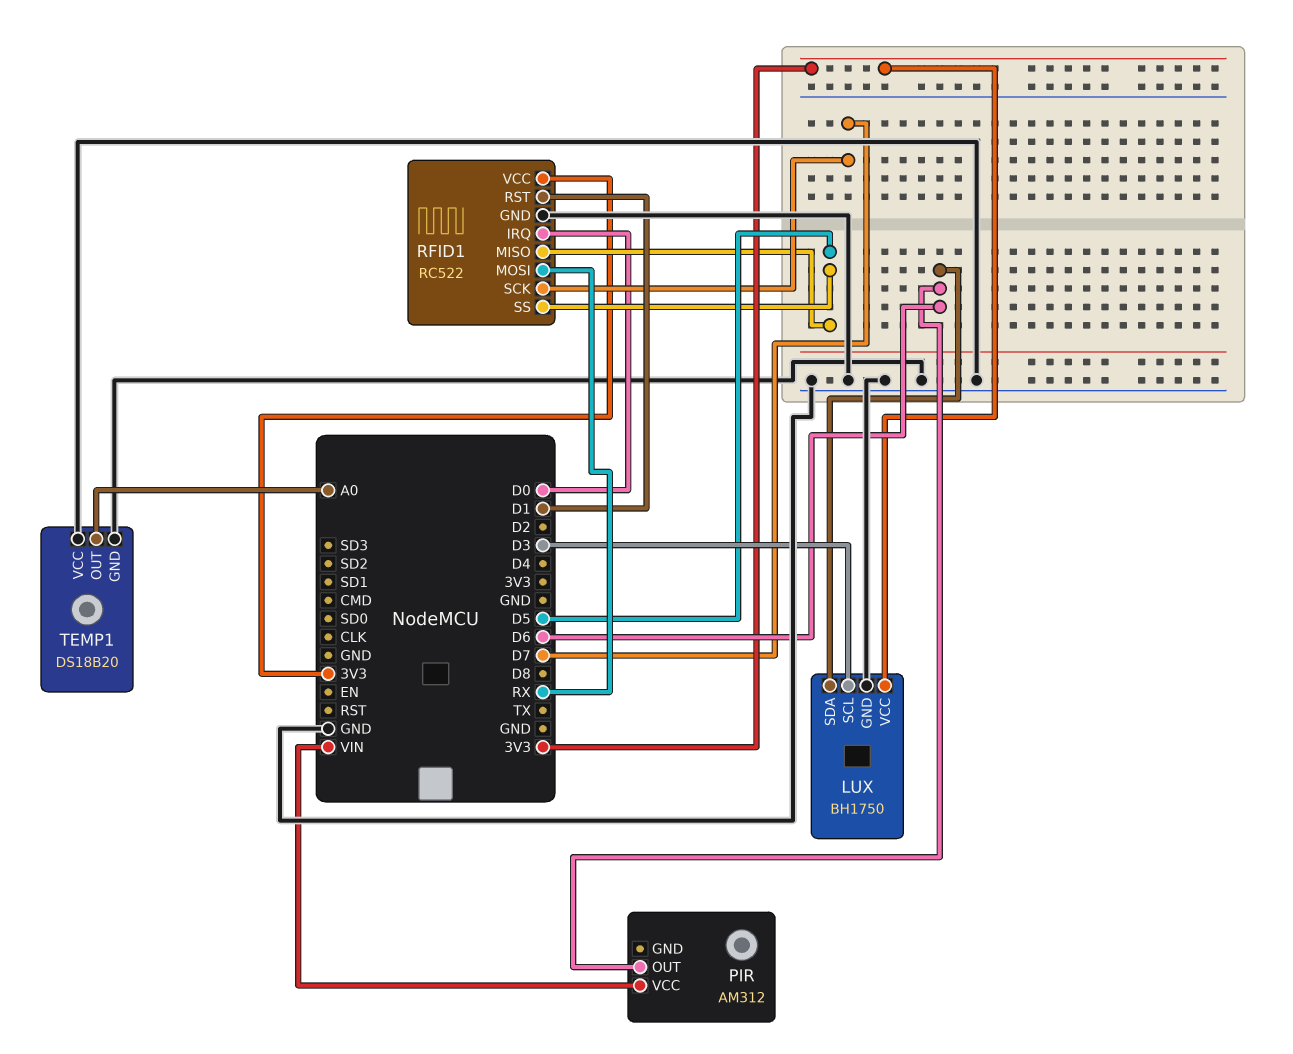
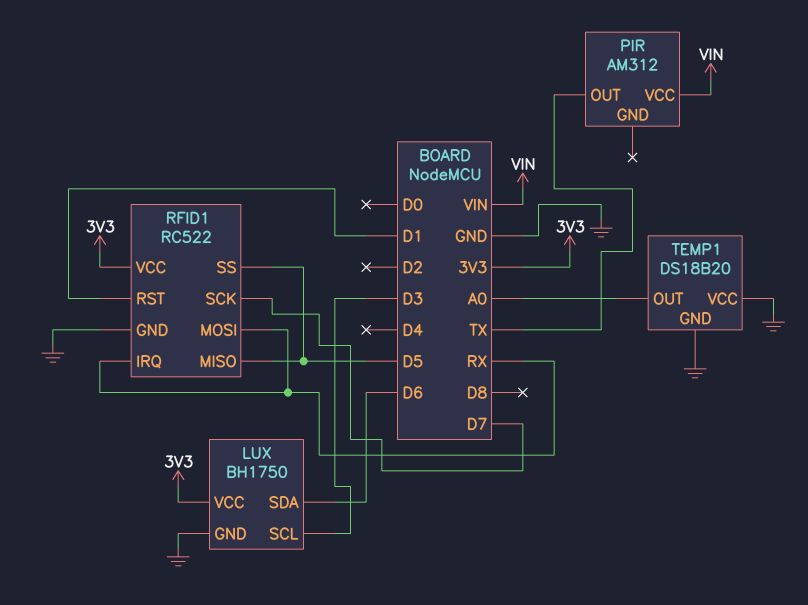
PIR pin OUT: D6 -> TX
RFID1 pin IRQ: D0 -> RX

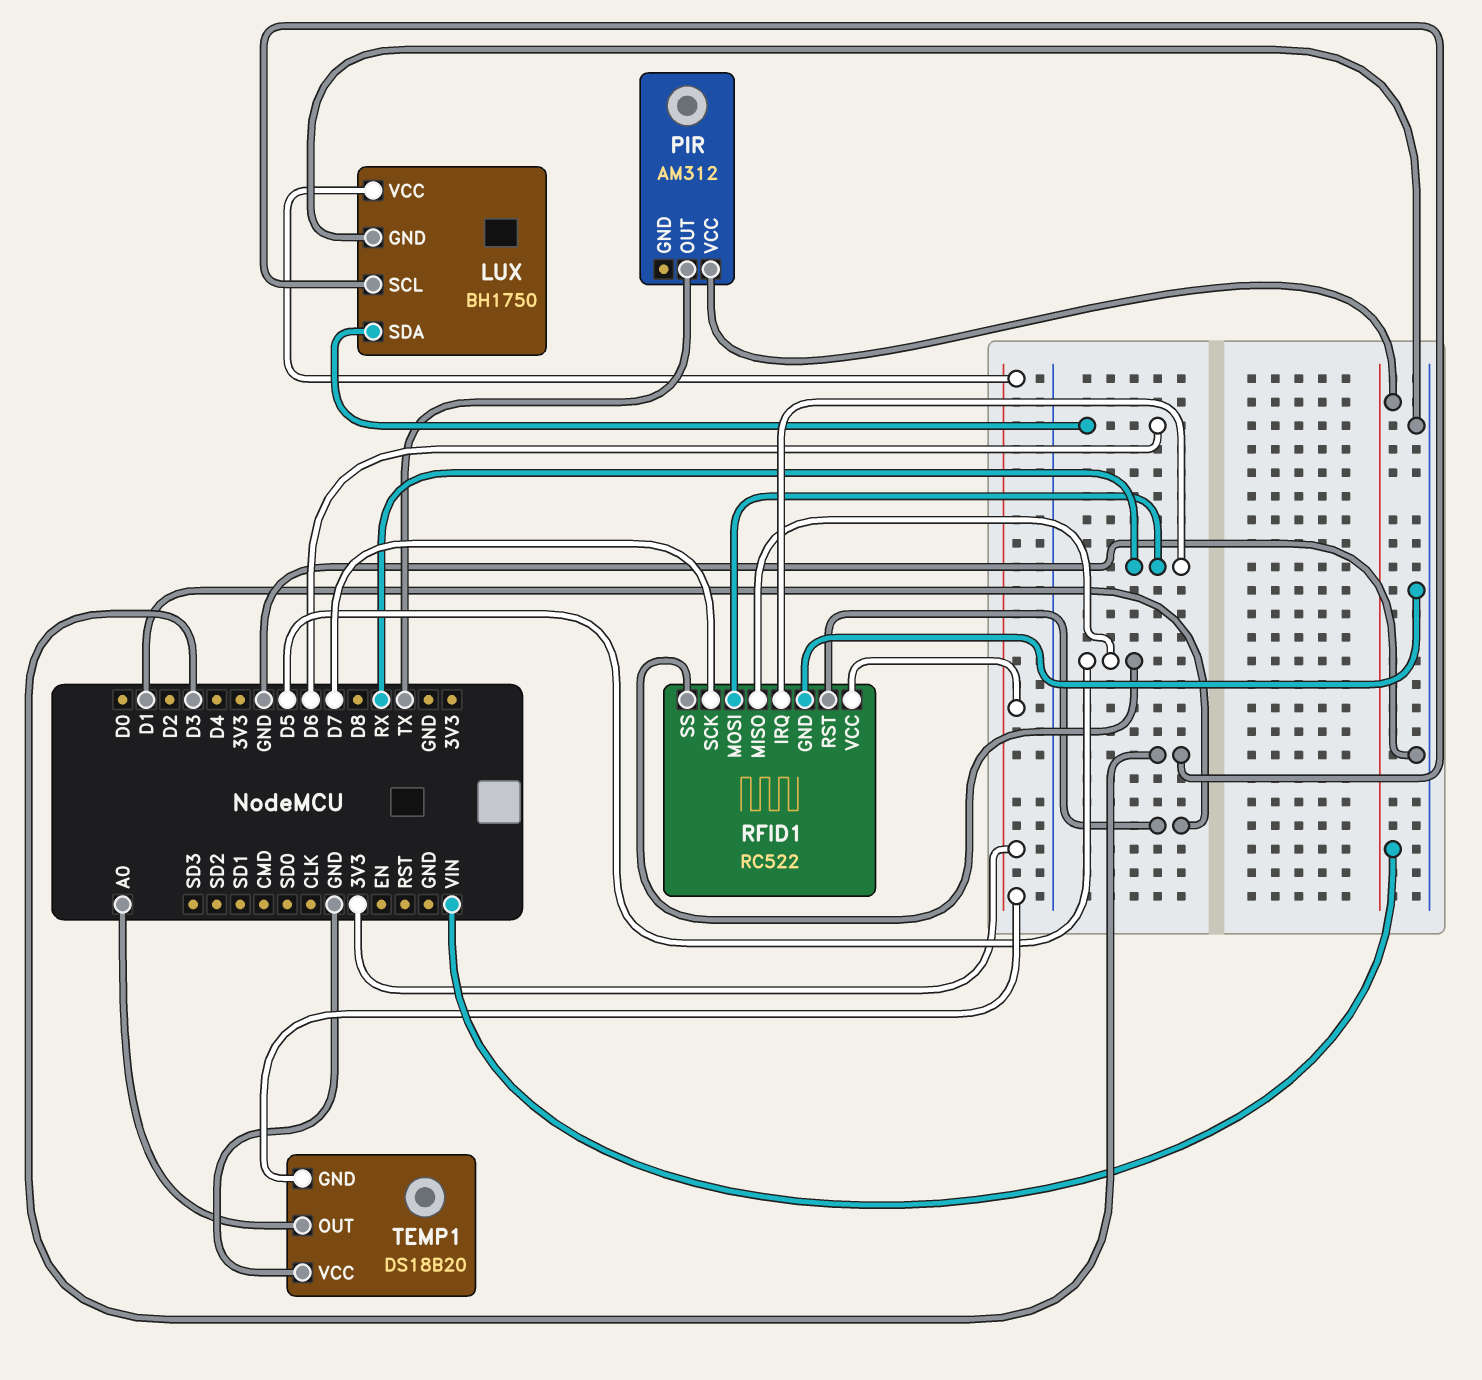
TEMP1 pin GND: GND -> 3V3

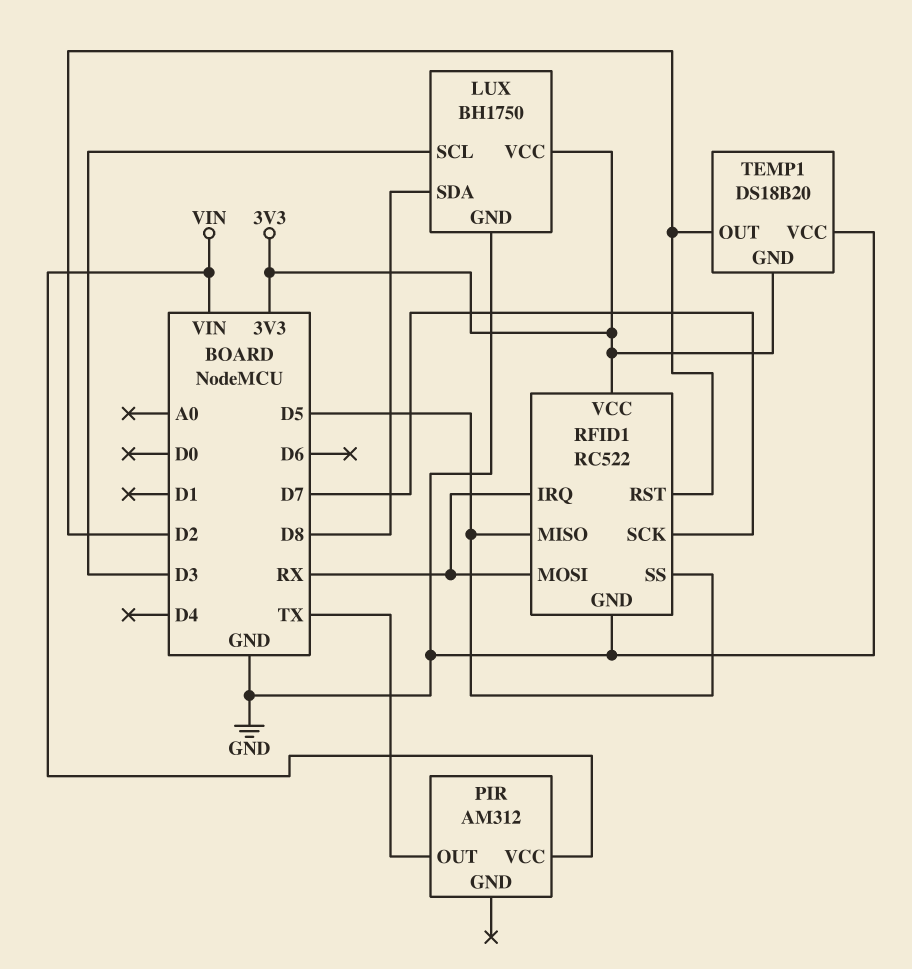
LUX pin SDA: D6 -> D8
RFID1 pin RST: D1 -> D2
TEMP1 pin OUT: A0 -> D2

